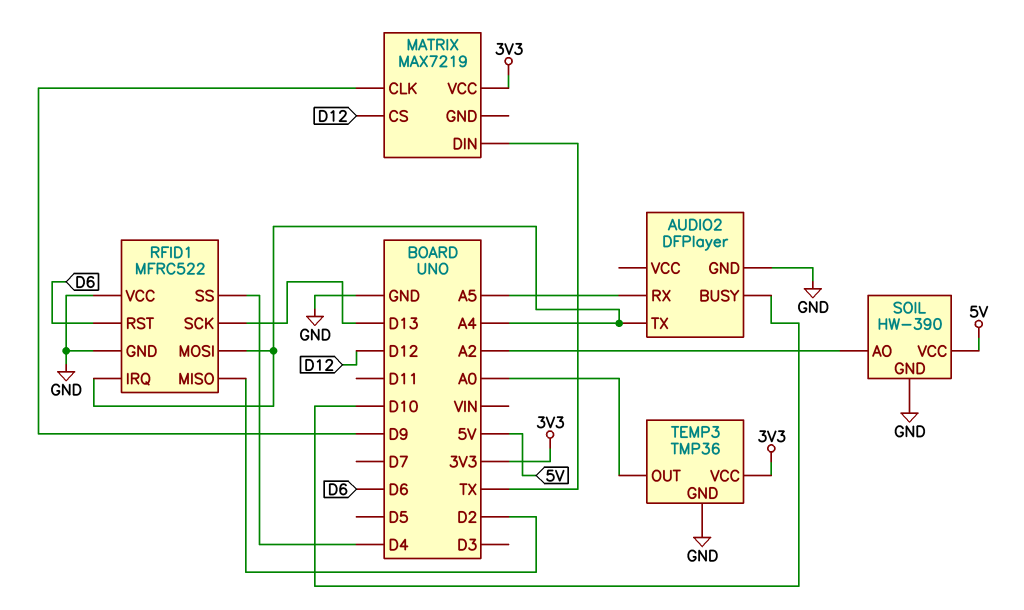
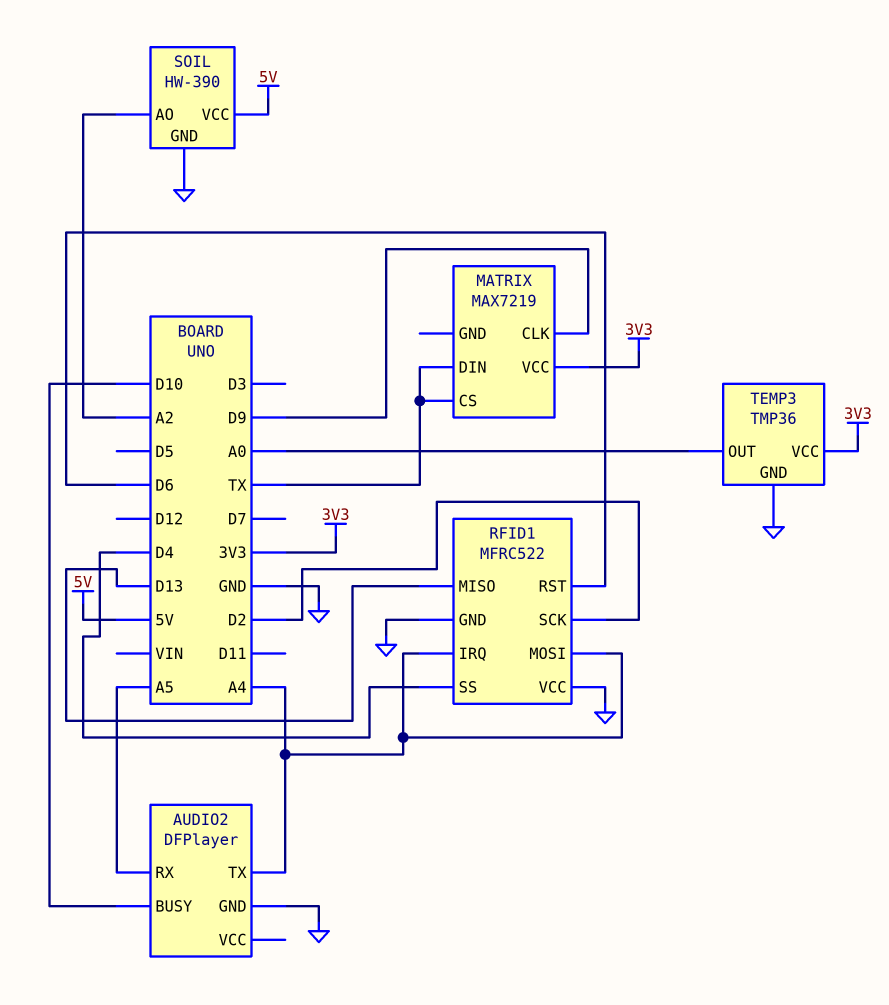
MATRIX pin CS: D12 -> TX
RFID1 pin MISO: D2 -> D13
RFID1 pin SCK: D13 -> D2

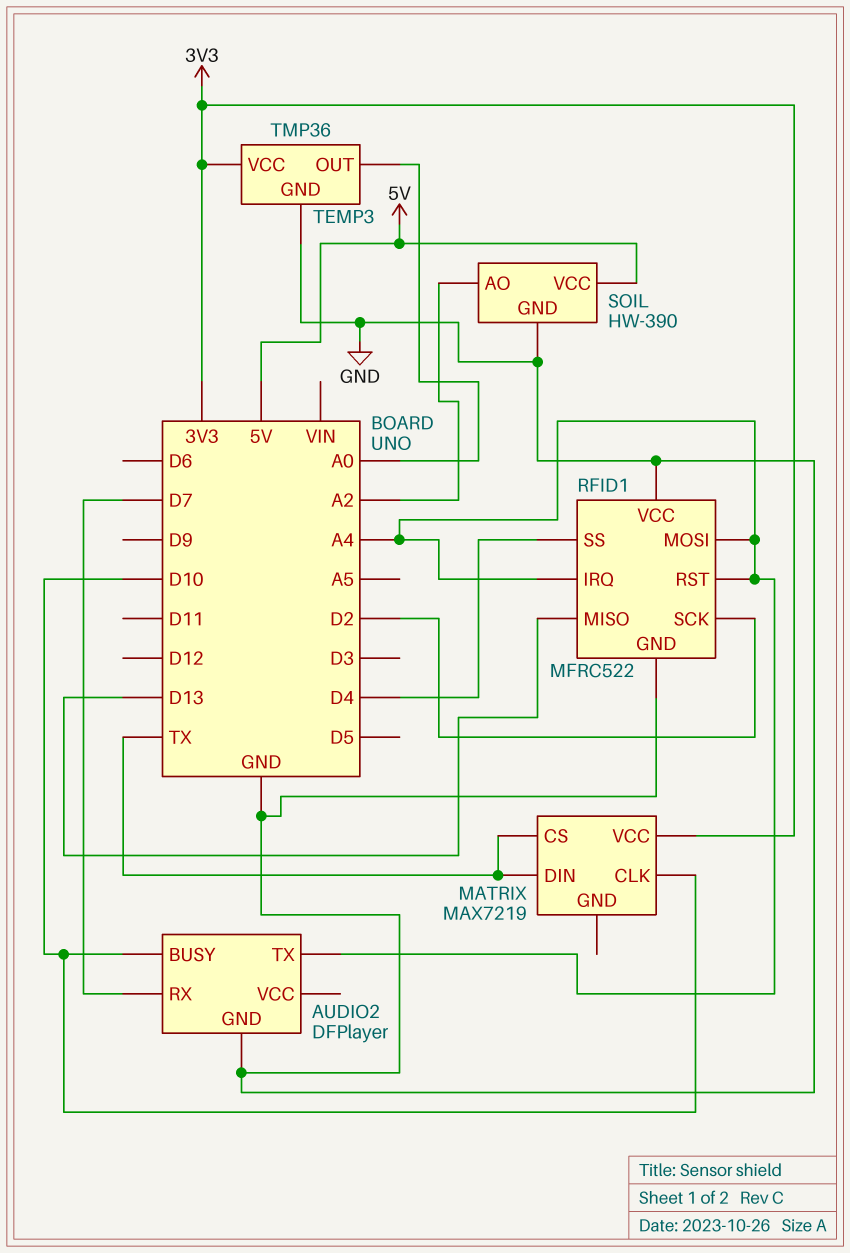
AUDIO2 pin RX: A5 -> D7
MATRIX pin CLK: D9 -> D10
RFID1 pin RST: D6 -> A4

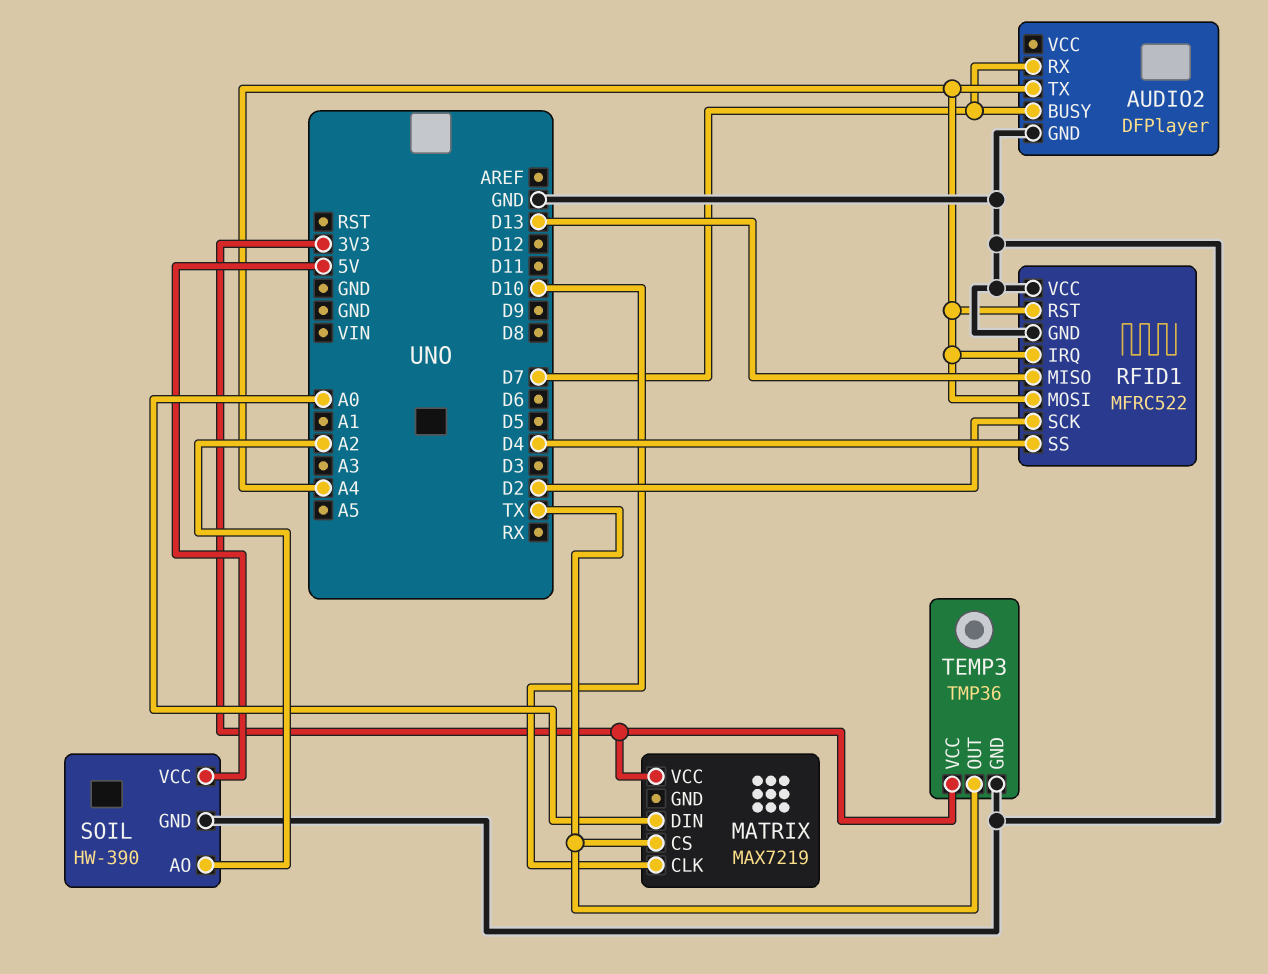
AUDIO2 pin BUSY: D10 -> D7
MATRIX pin DIN: TX -> A0
TEMP3 pin OUT: A0 -> TX

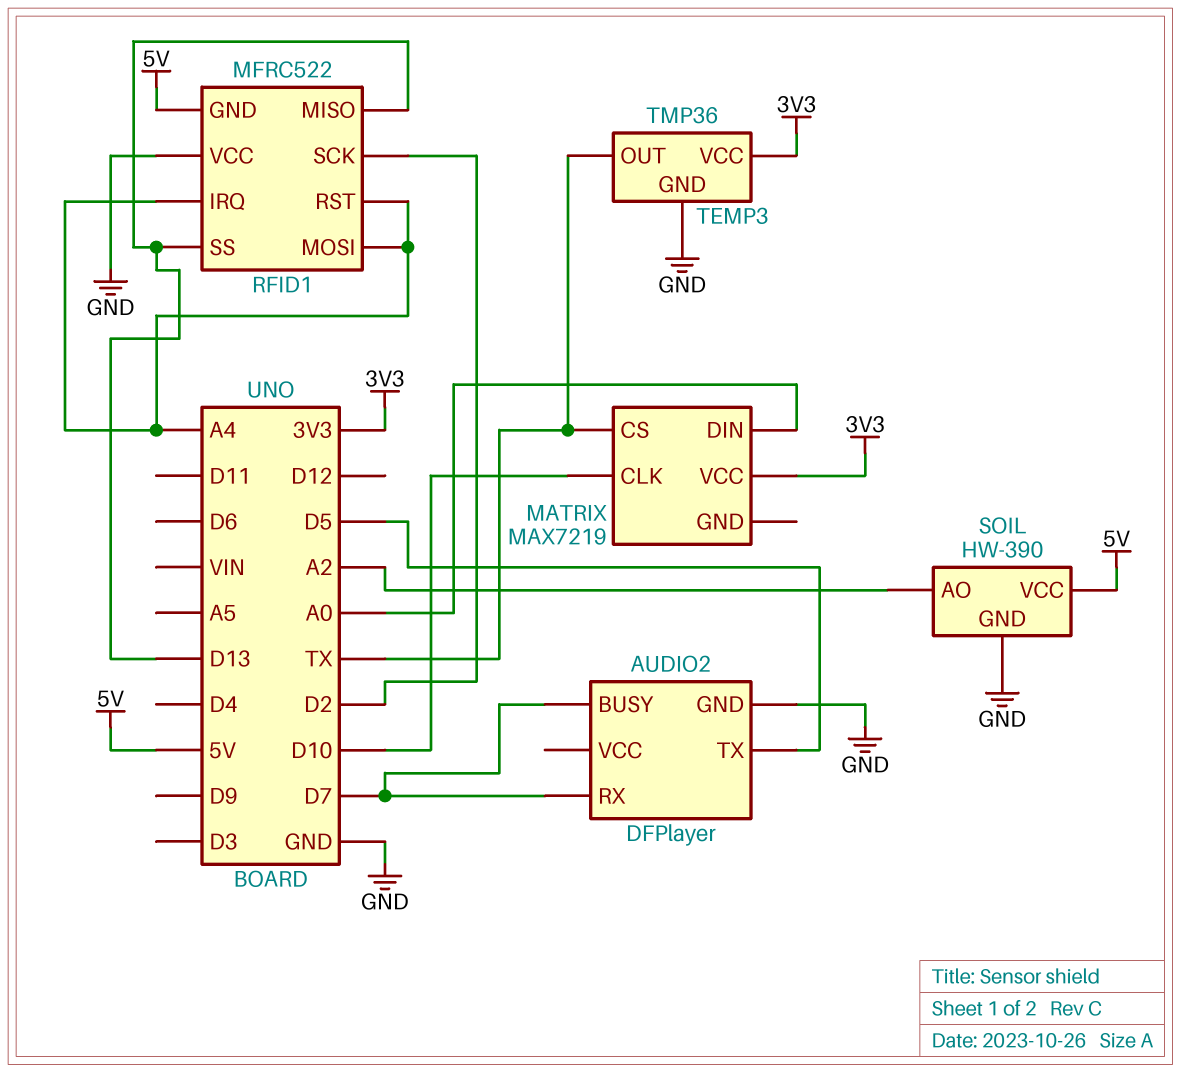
AUDIO2 pin TX: A4 -> D5
RFID1 pin GND: GND -> 5V
RFID1 pin SS: D4 -> D13

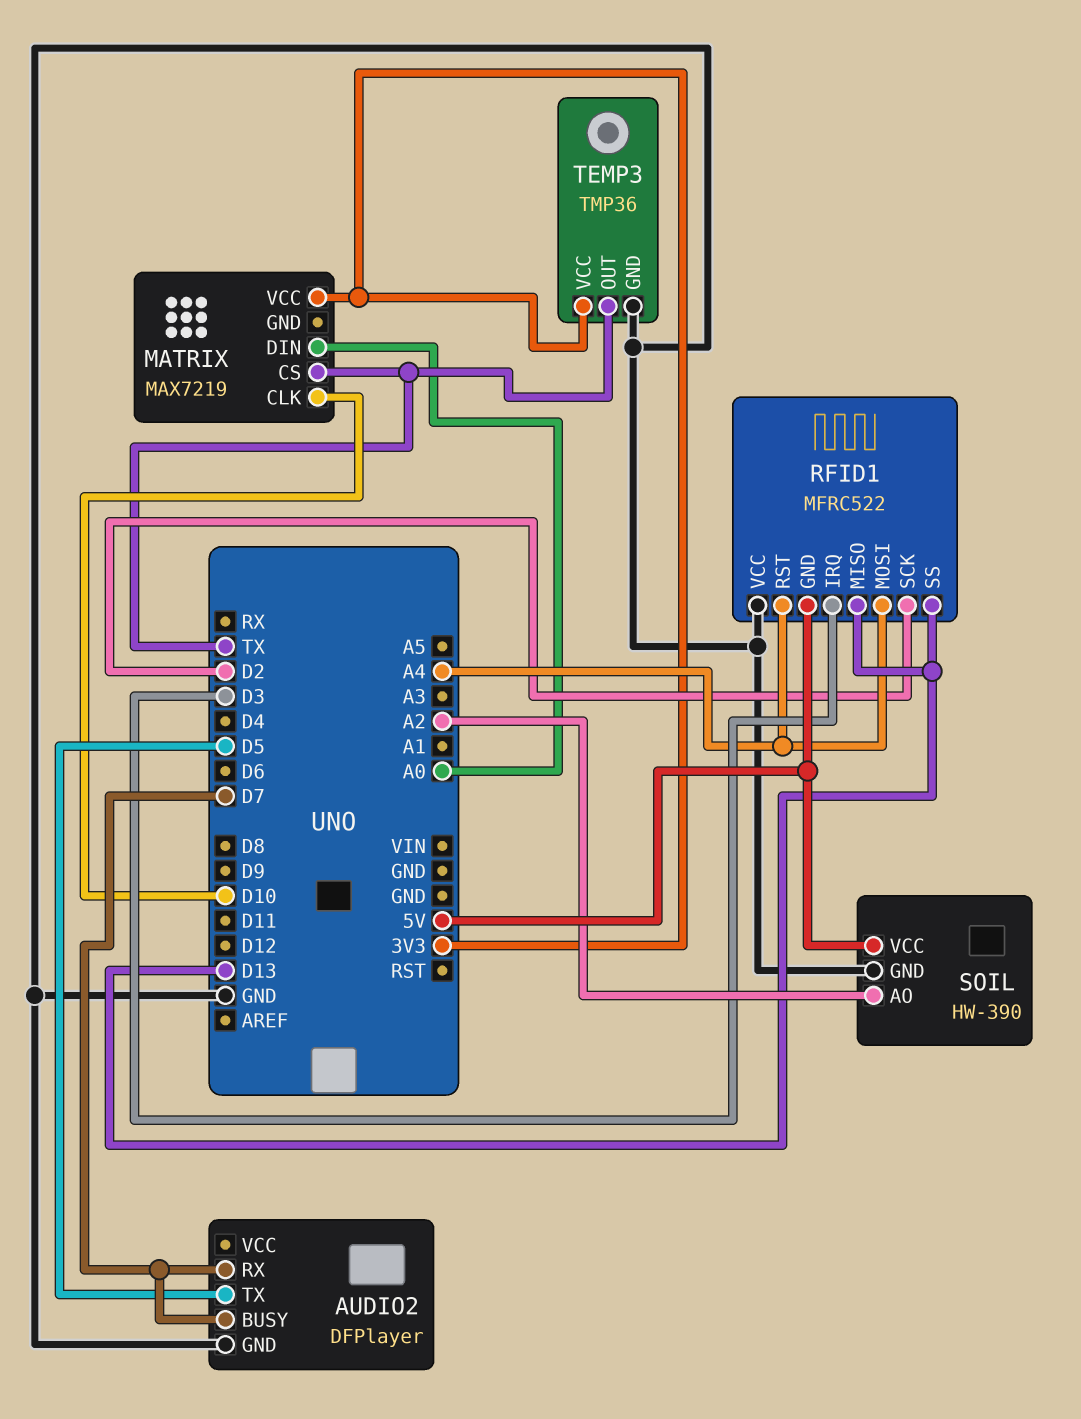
RFID1 pin IRQ: A4 -> D3

